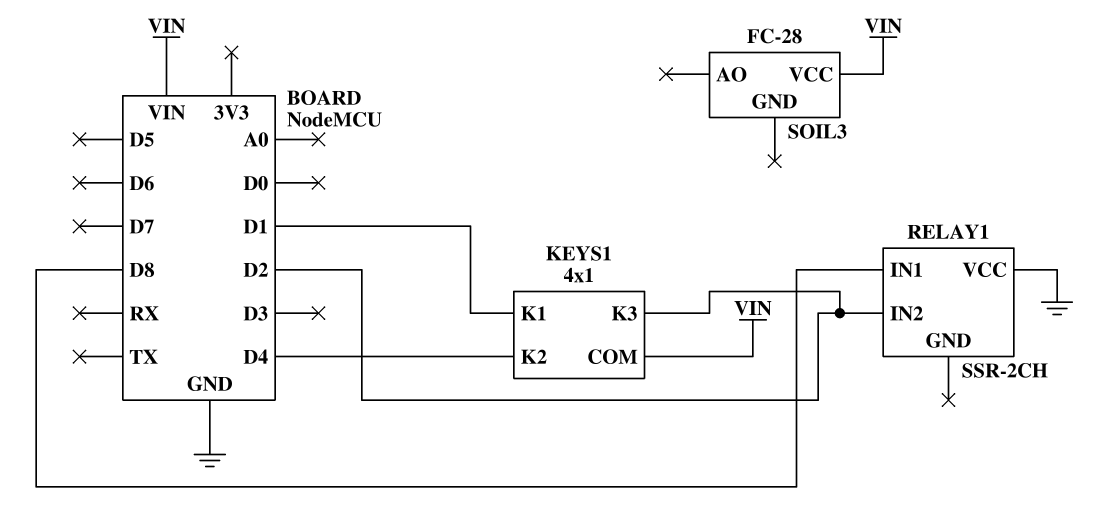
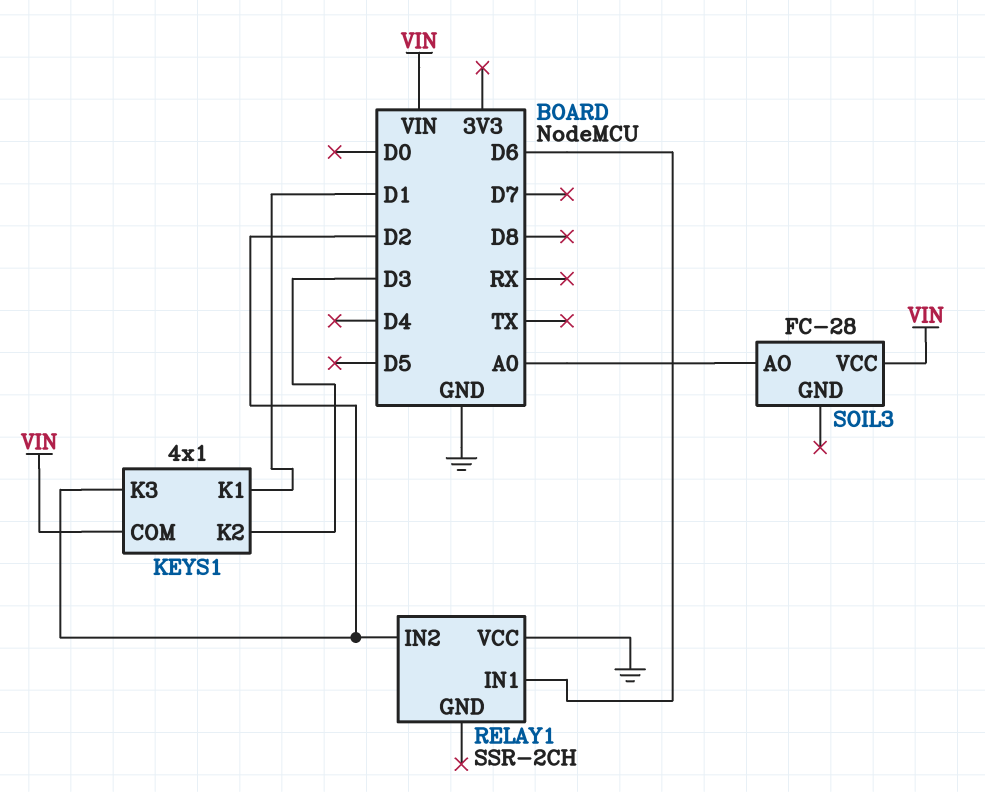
KEYS1 pin K2: D4 -> D3
RELAY1 pin IN1: D8 -> D6
SOIL3 pin AO: none -> A0

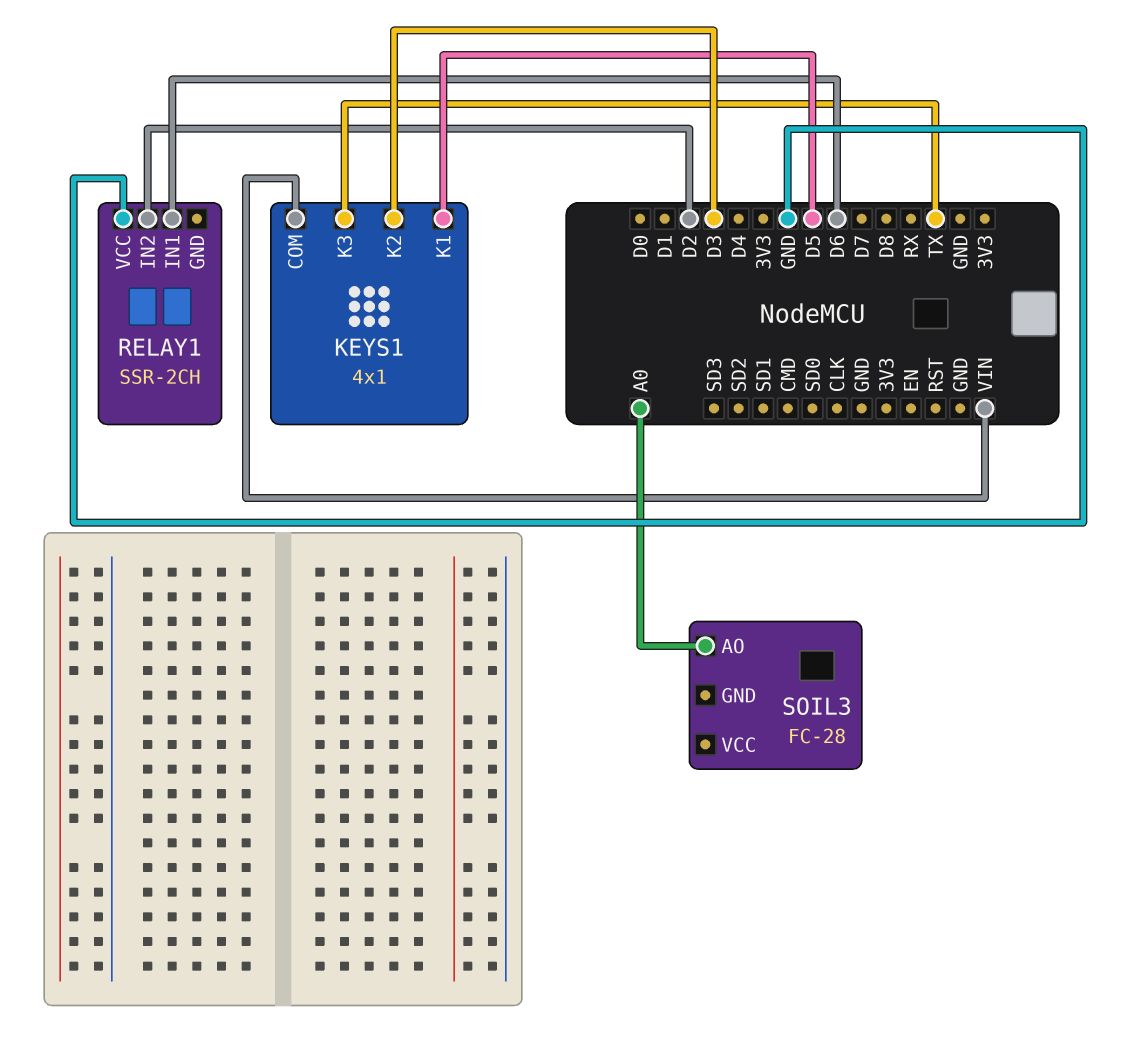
KEYS1 pin K1: D1 -> D5
KEYS1 pin K3: D2 -> TX
SOIL3 pin VCC: VIN -> none

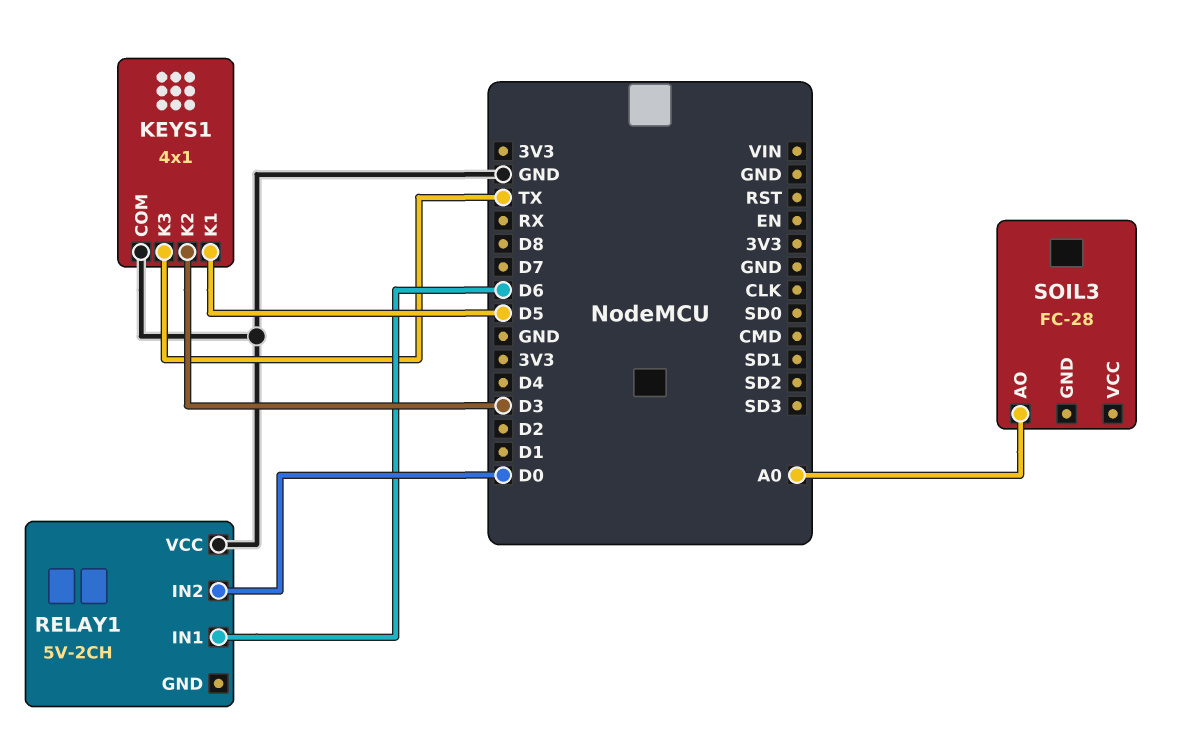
KEYS1 pin COM: VIN -> GND
RELAY1: SSR-2CH -> 5V-2CH
RELAY1 pin IN2: D2 -> D0

